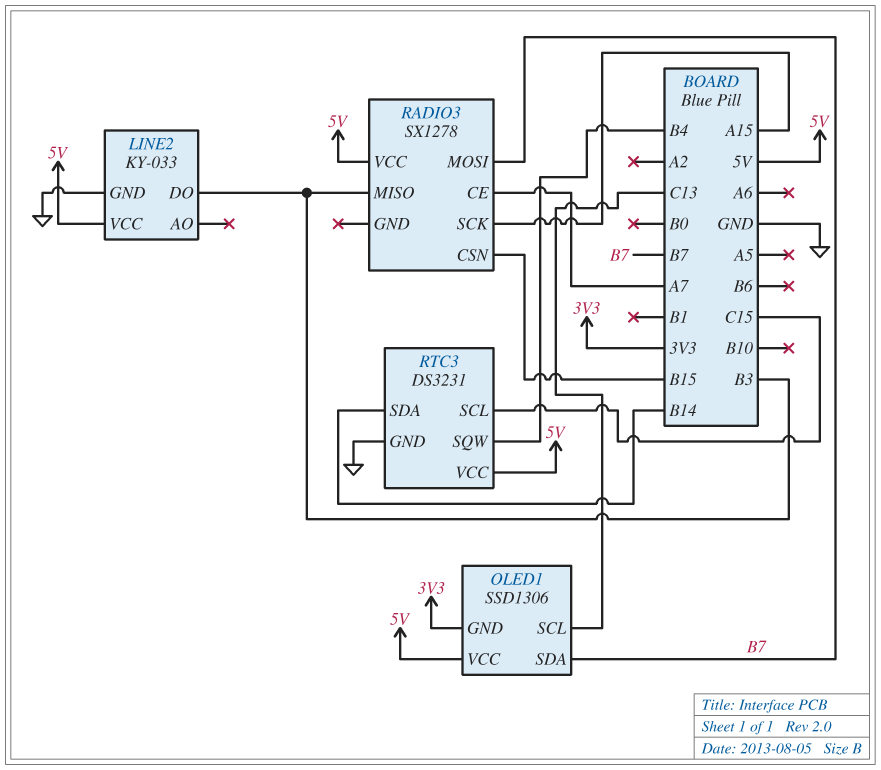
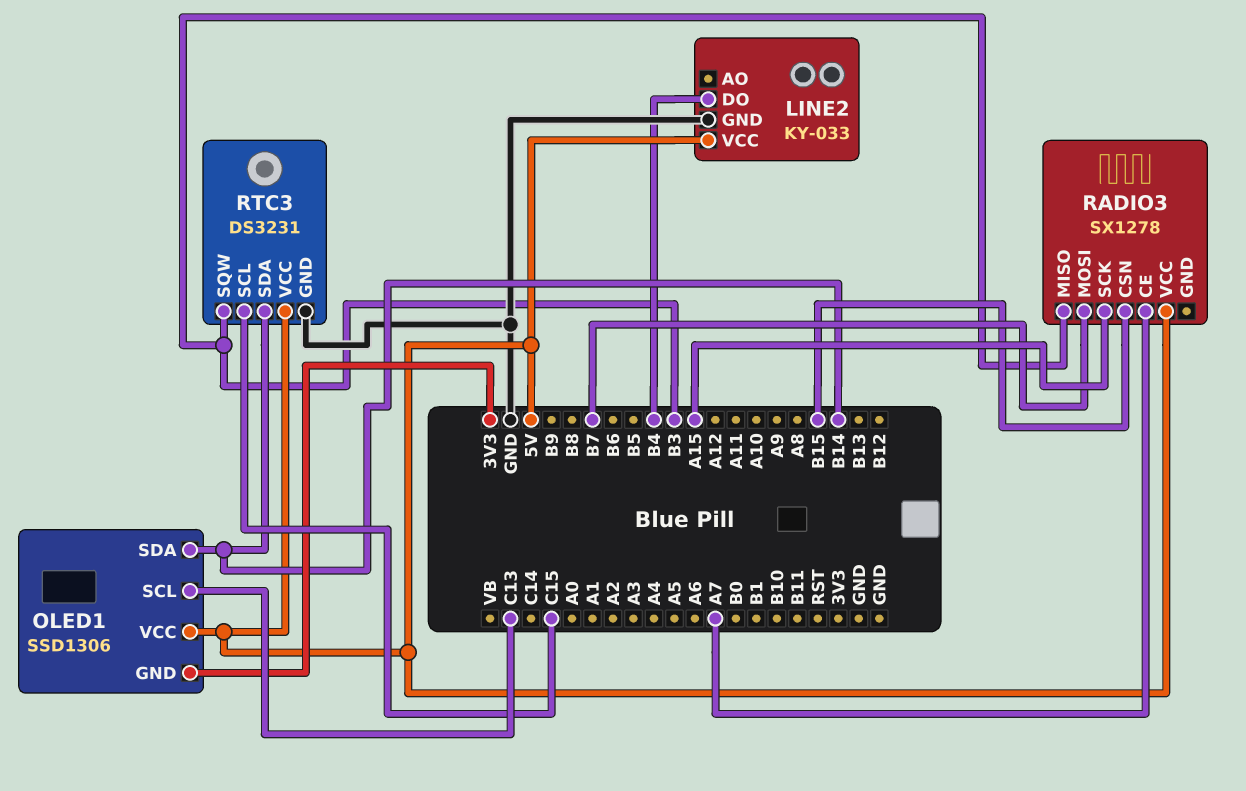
LINE2 pin DO: B3 -> B4
OLED1 pin SDA: B7 -> B14
RTC3 pin SQW: B4 -> B3

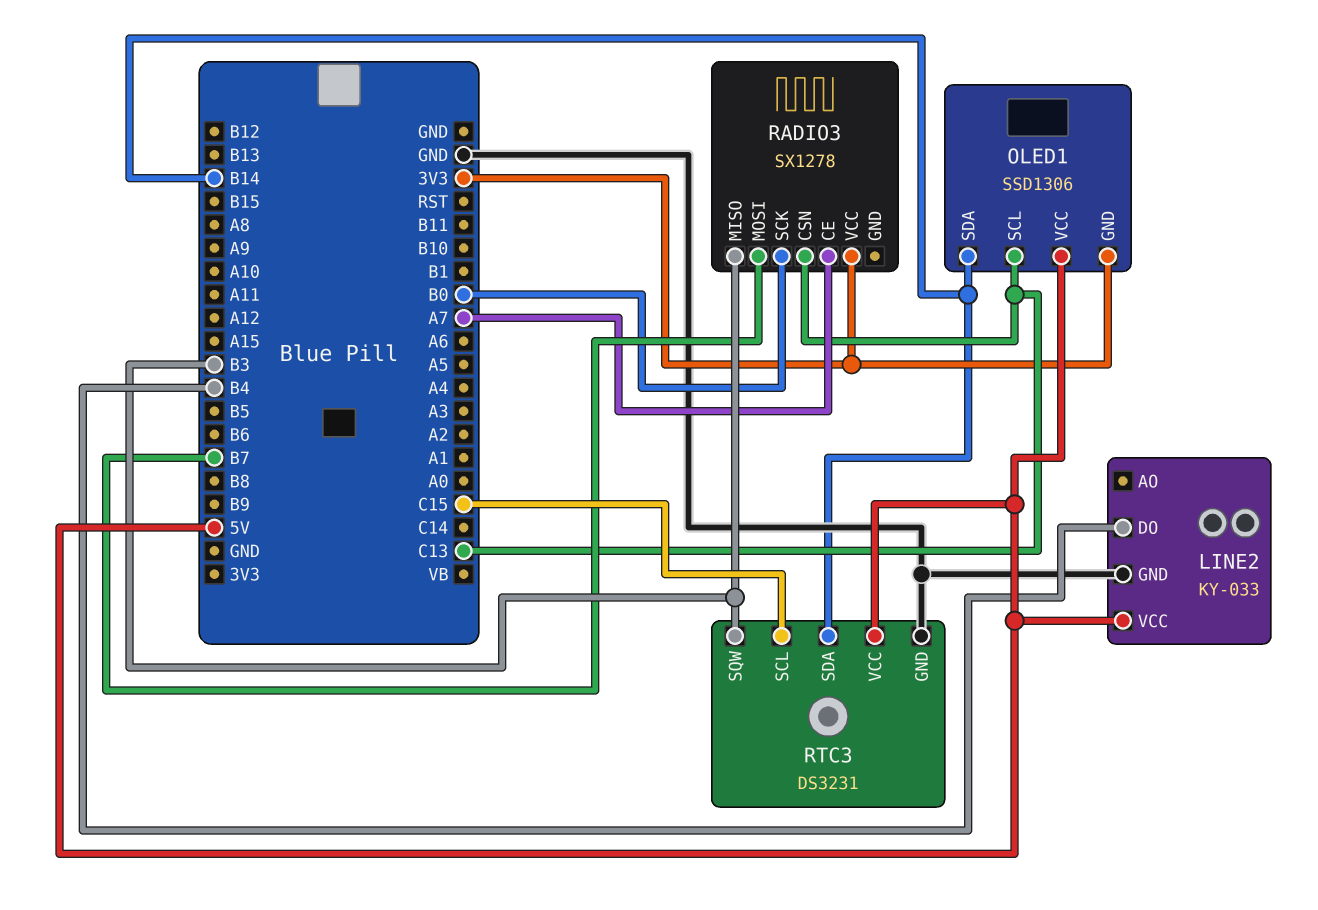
RADIO3 pin CSN: B15 -> C13
RADIO3 pin SCK: A15 -> B0
RADIO3 pin VCC: 5V -> 3V3

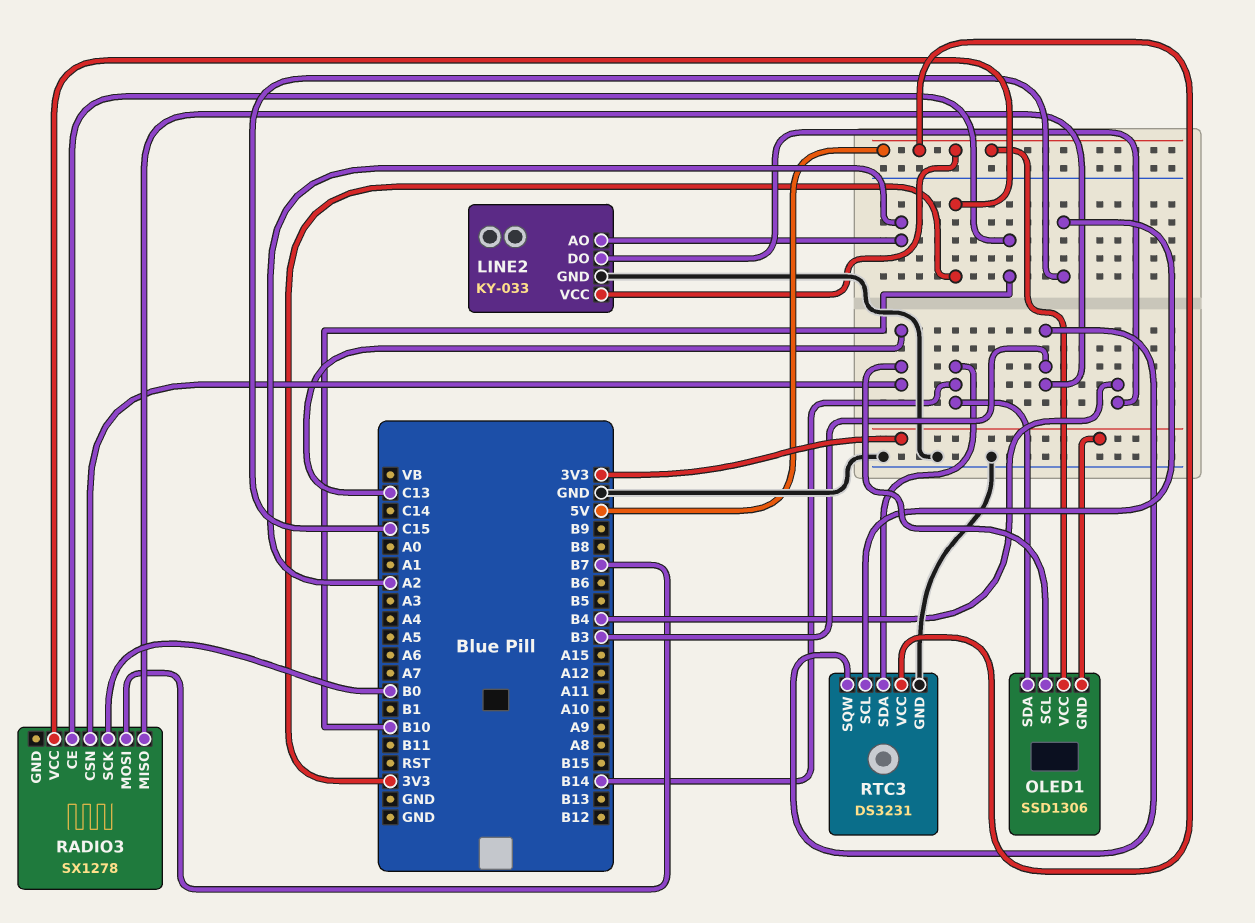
LINE2 pin AO: none -> A2
RADIO3 pin CE: A7 -> B10

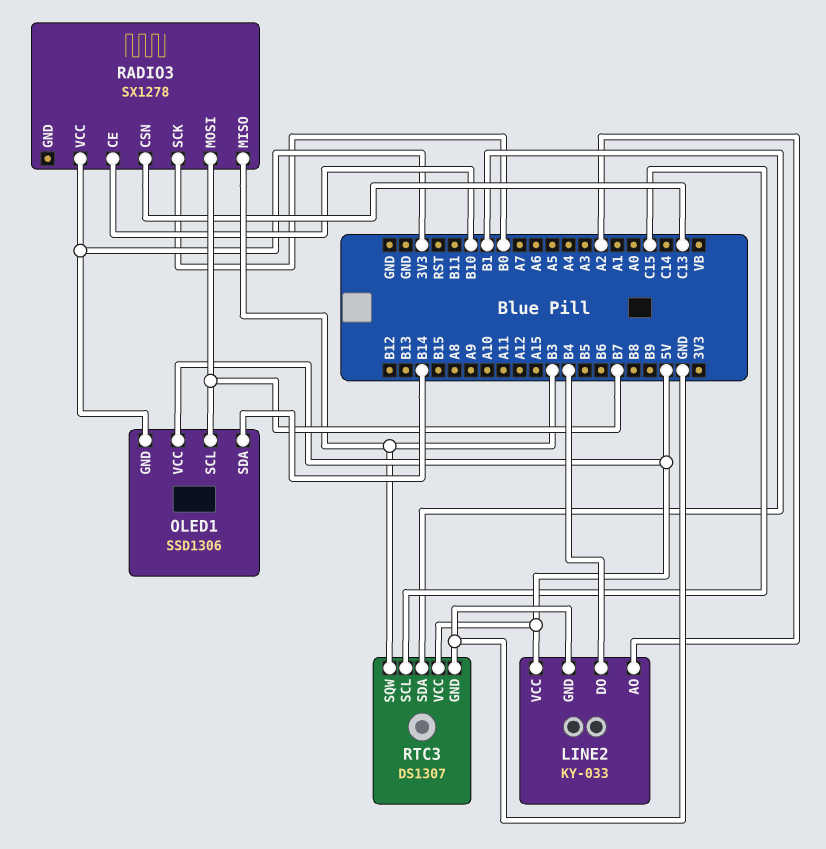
OLED1 pin SCL: C13 -> B7
RTC3: DS3231 -> DS1307
RTC3 pin SDA: B14 -> B1

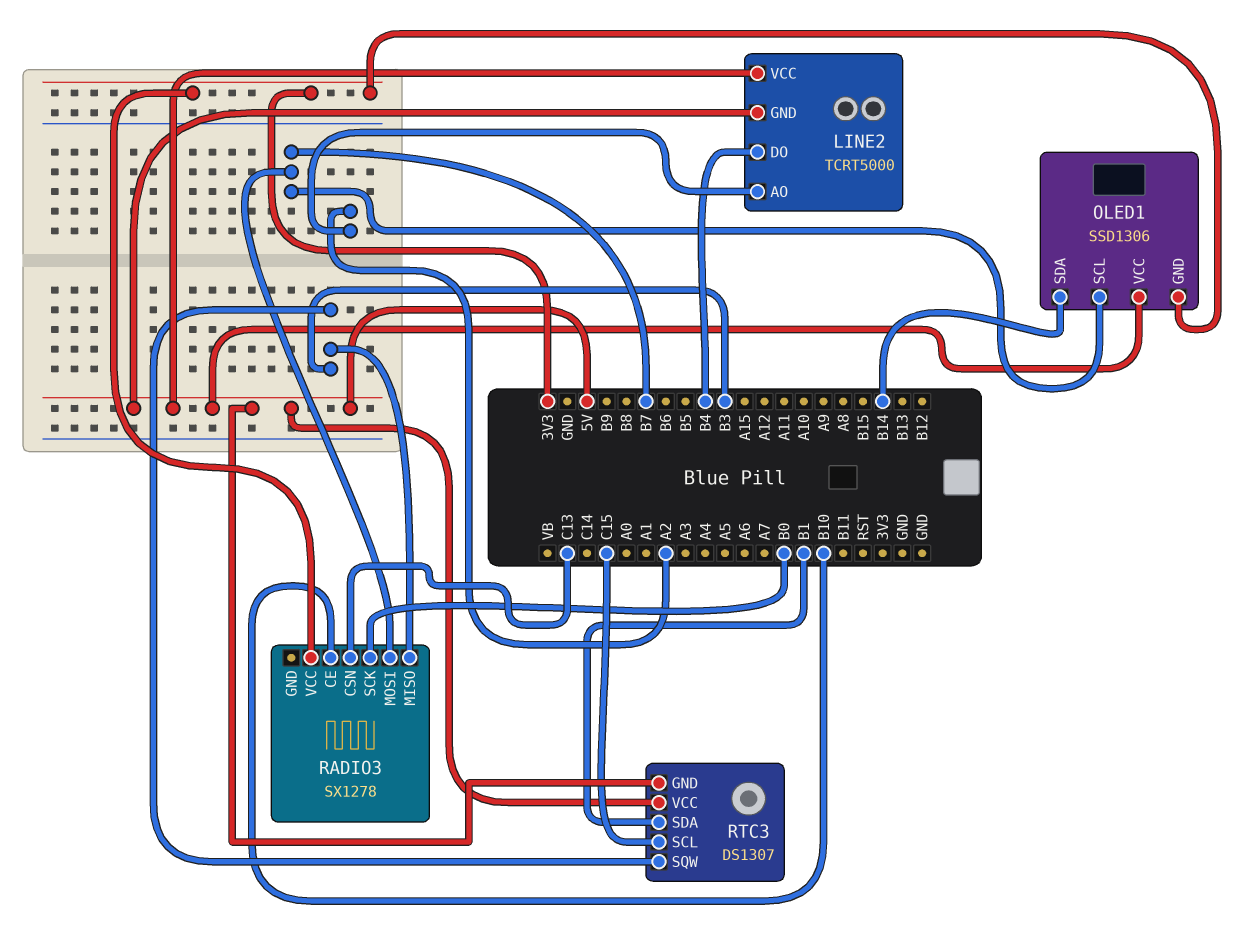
LINE2: KY-033 -> TCRT5000
LINE2 pin GND: GND -> 5V
RTC3 pin GND: GND -> 5V

